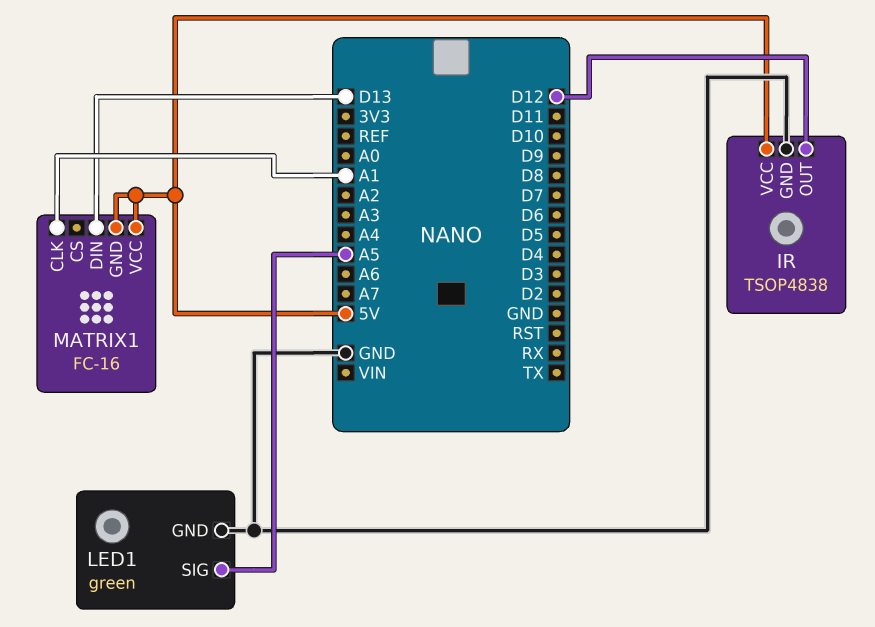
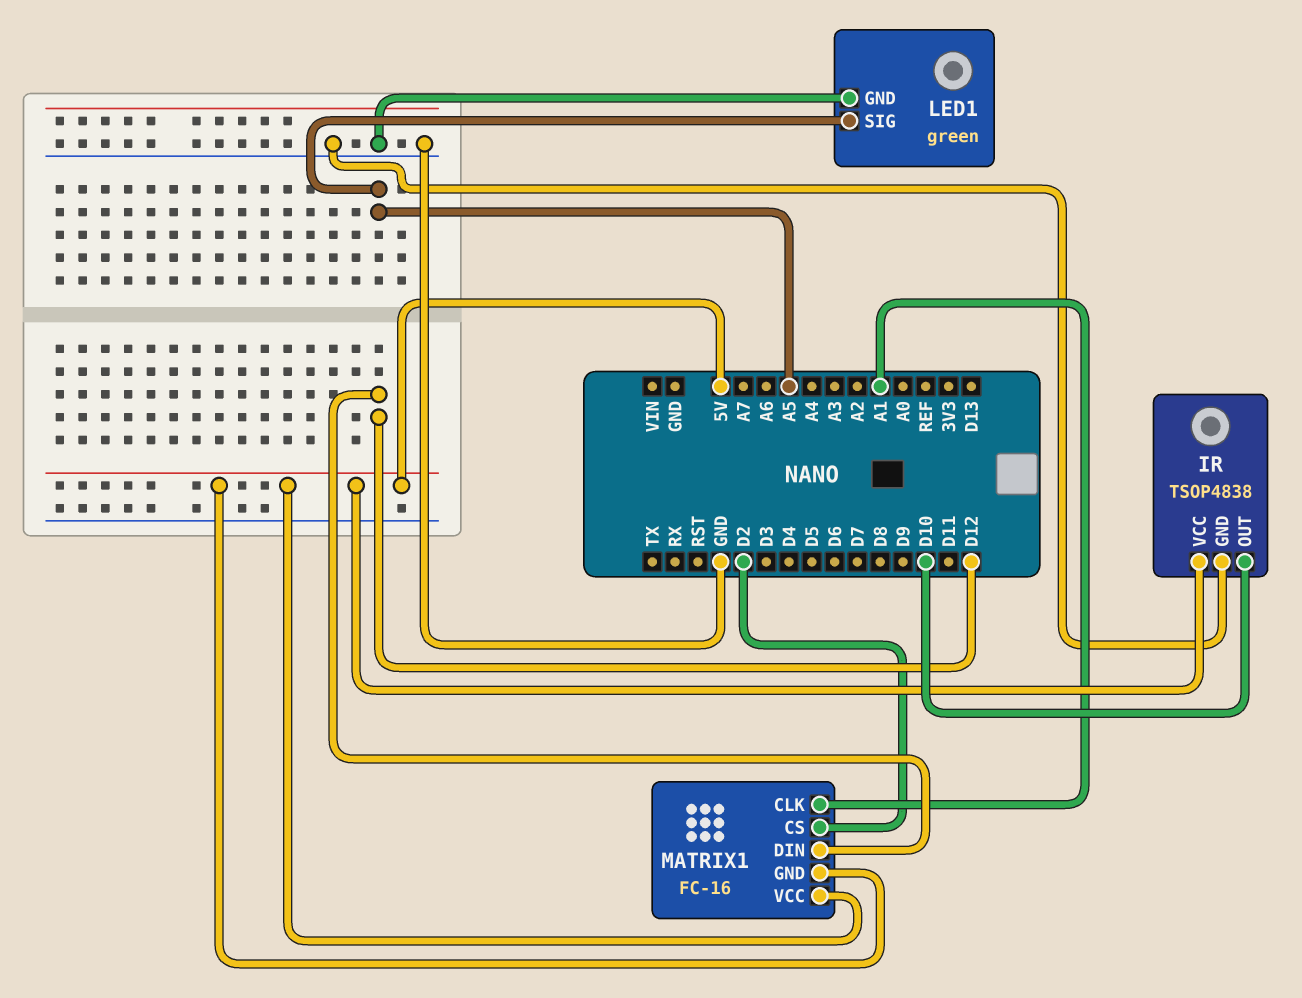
IR pin OUT: D12 -> D10
MATRIX1 pin CS: none -> D2
MATRIX1 pin DIN: D13 -> D12

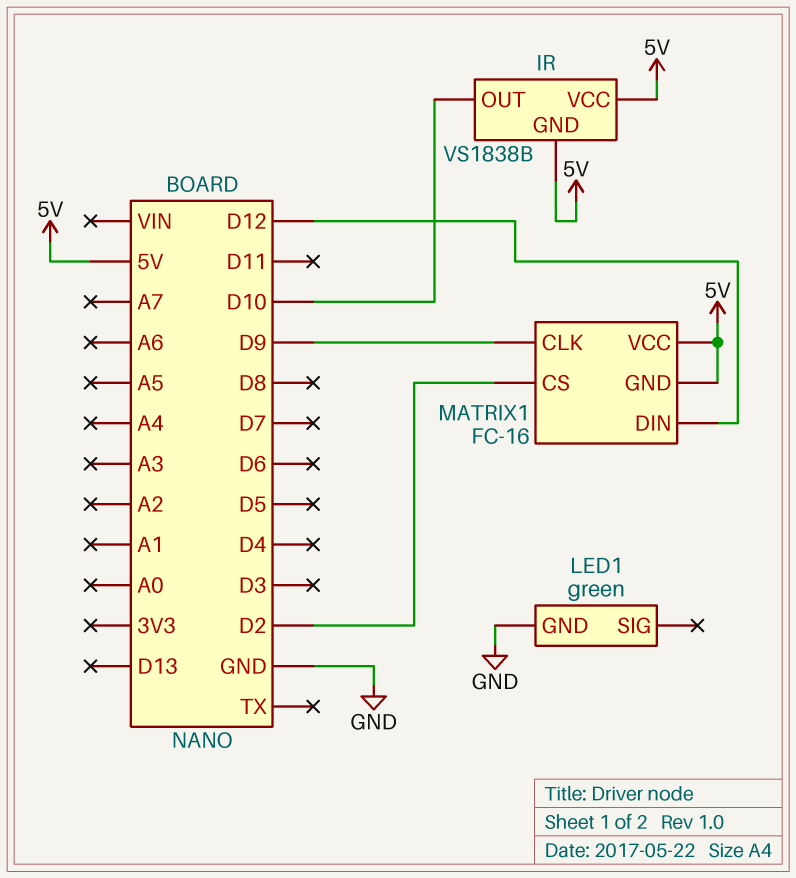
IR: TSOP4838 -> VS1838B
IR pin GND: GND -> 5V
LED1 pin SIG: A5 -> none
MATRIX1 pin CLK: A1 -> D9

